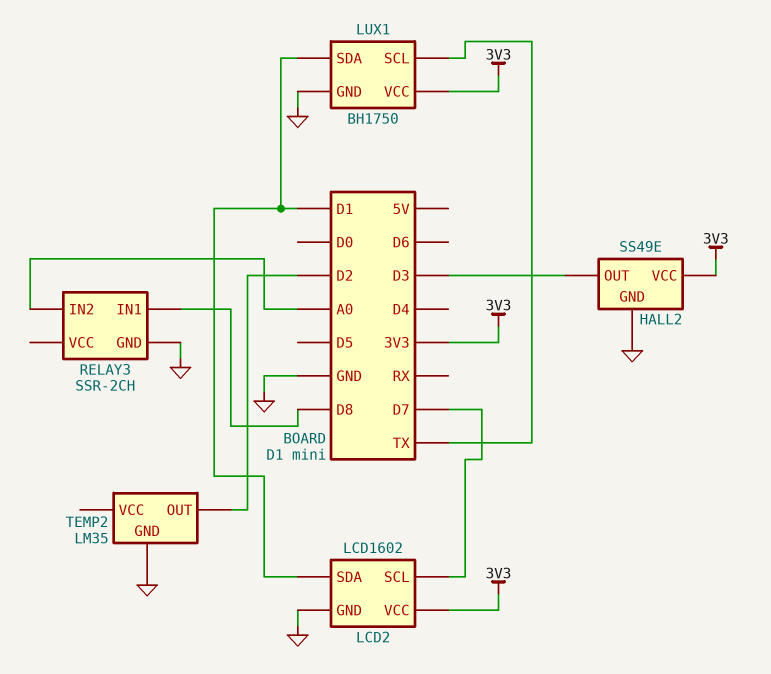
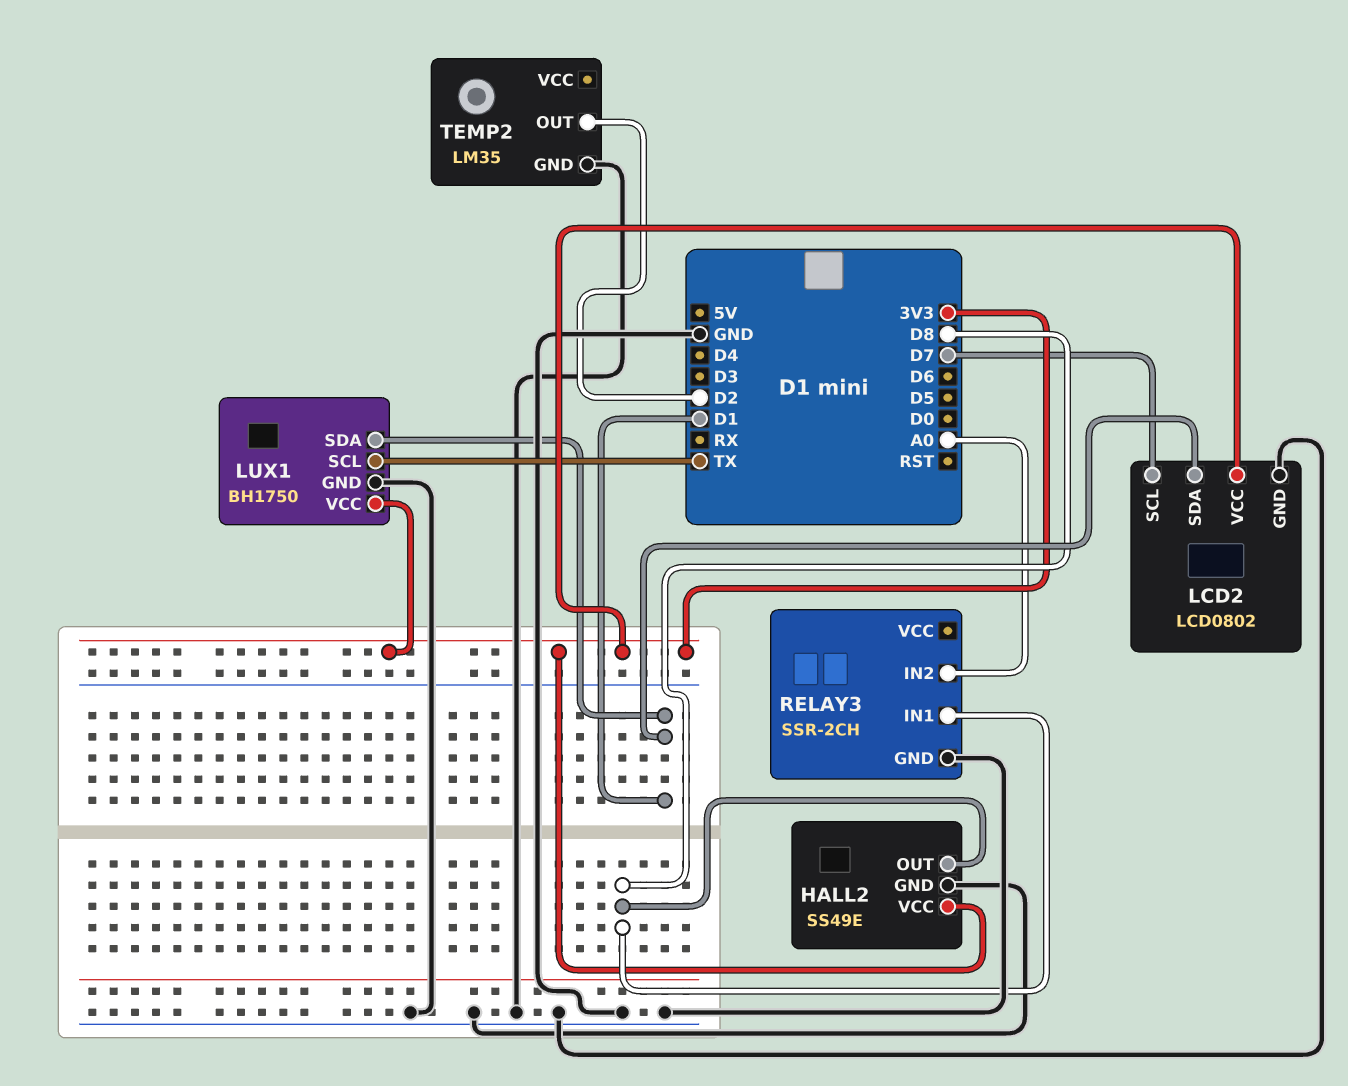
HALL2 pin OUT: D3 -> D8
LCD2: LCD1602 -> LCD0802

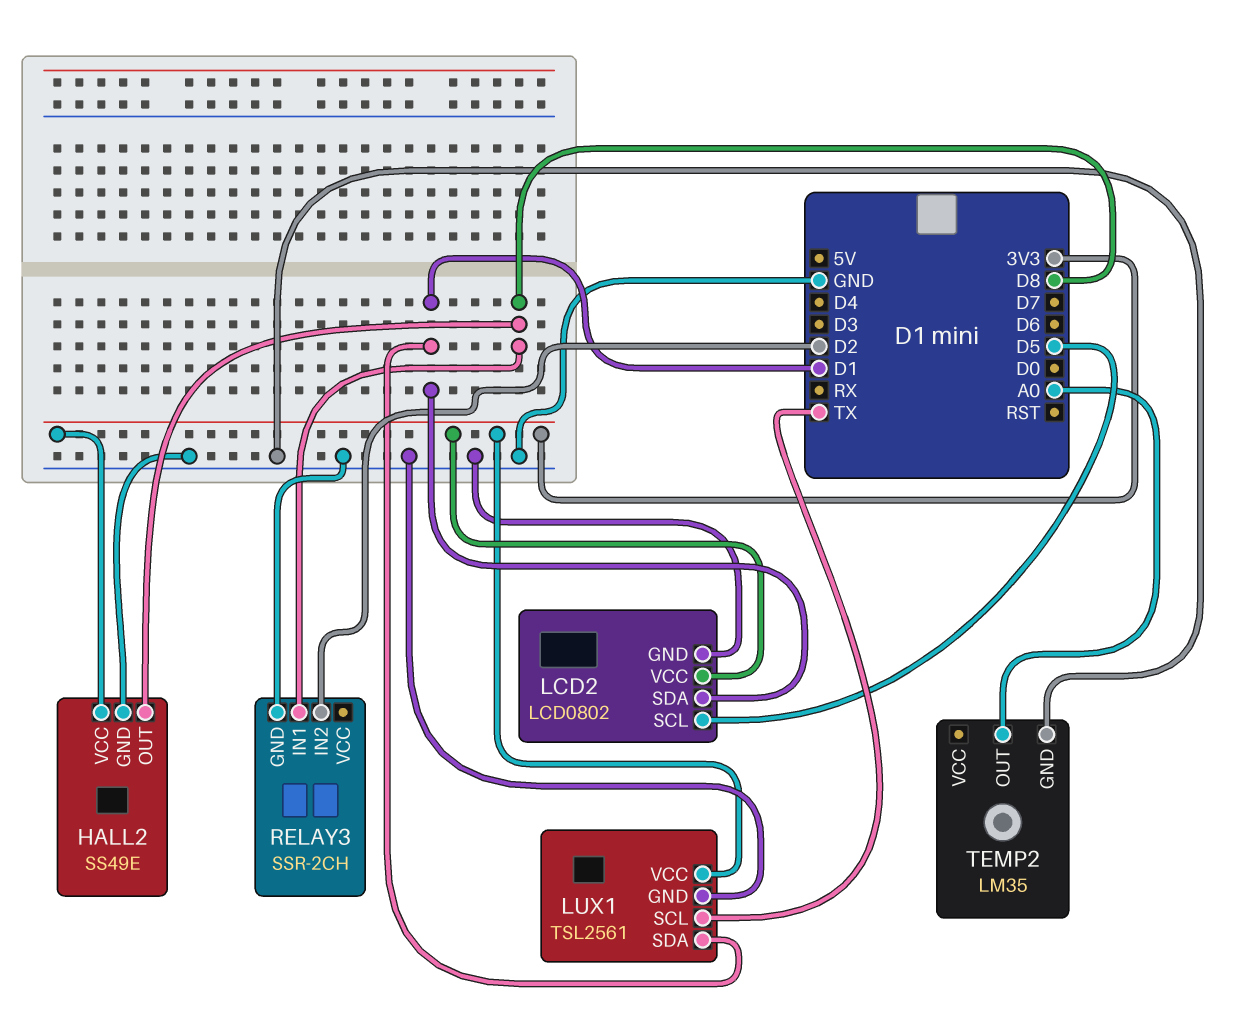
LCD2 pin SCL: D7 -> D5
LUX1: BH1750 -> TSL2561
RELAY3 pin IN2: A0 -> D2
TEMP2 pin OUT: D2 -> A0

